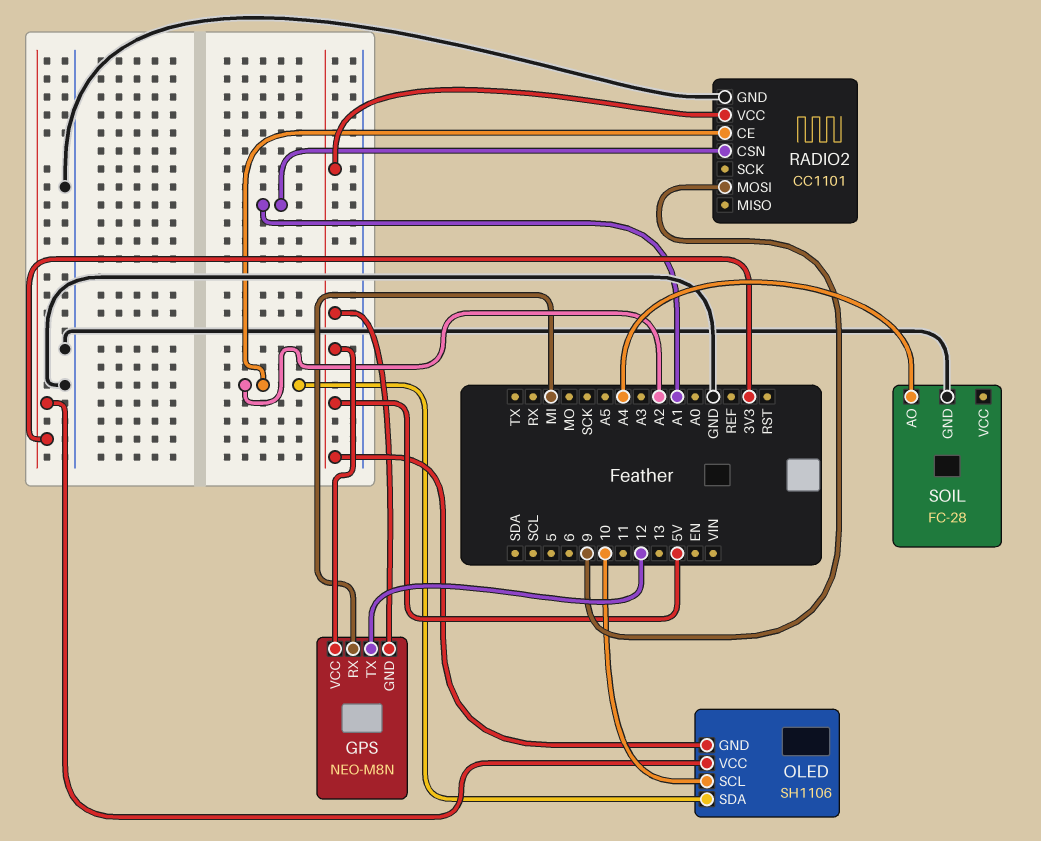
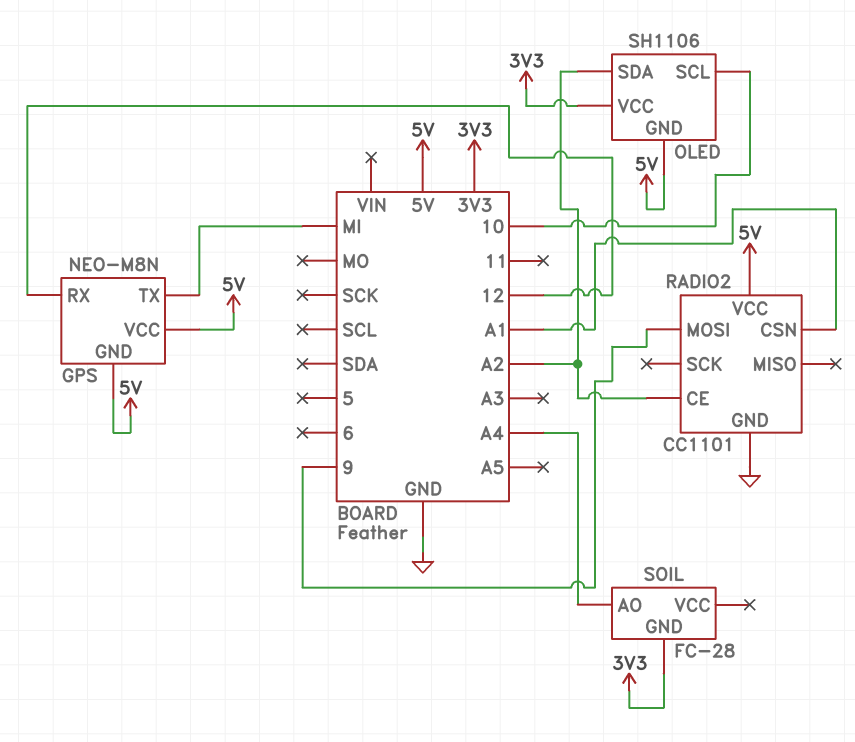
GPS pin RX: MI -> 12
GPS pin TX: 12 -> MI
SOIL pin GND: GND -> 3V3

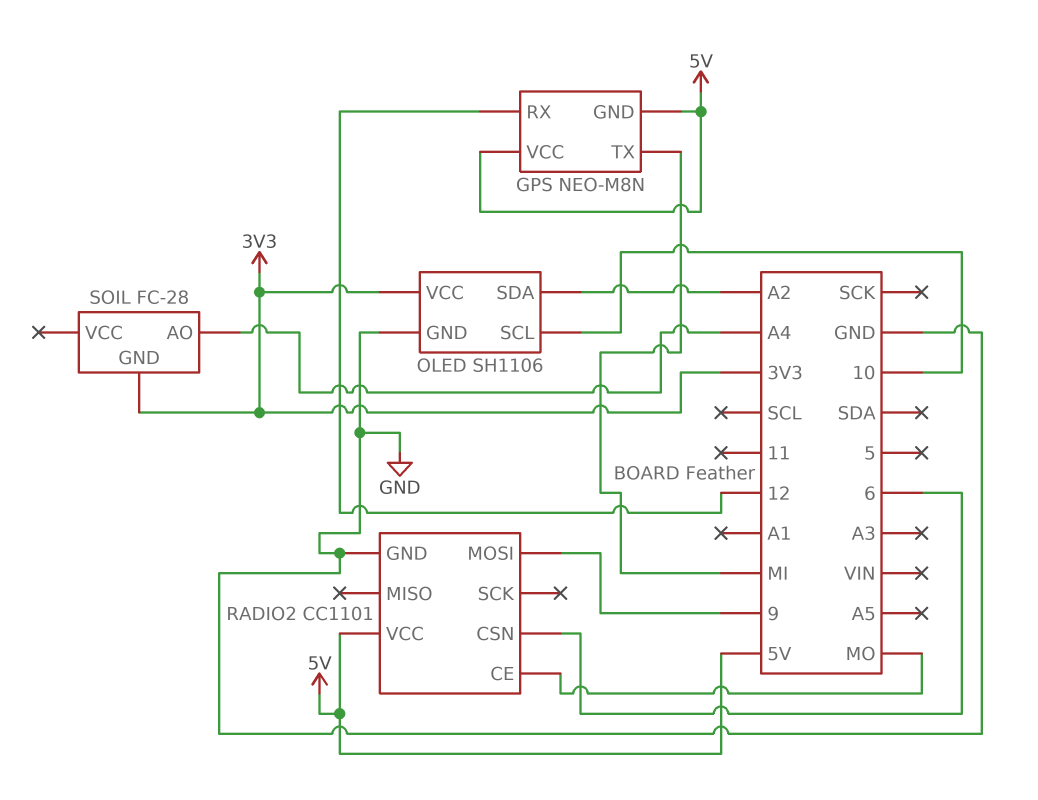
OLED pin GND: 5V -> GND
RADIO2 pin CE: A2 -> MO
RADIO2 pin CSN: A1 -> 6

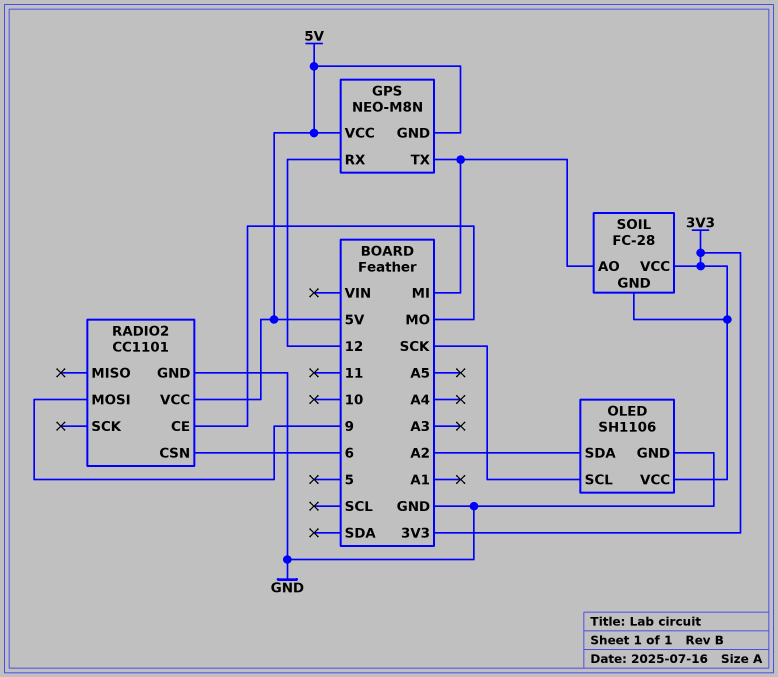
OLED pin SCL: 10 -> SCK
SOIL pin AO: A4 -> MI
SOIL pin VCC: none -> 3V3

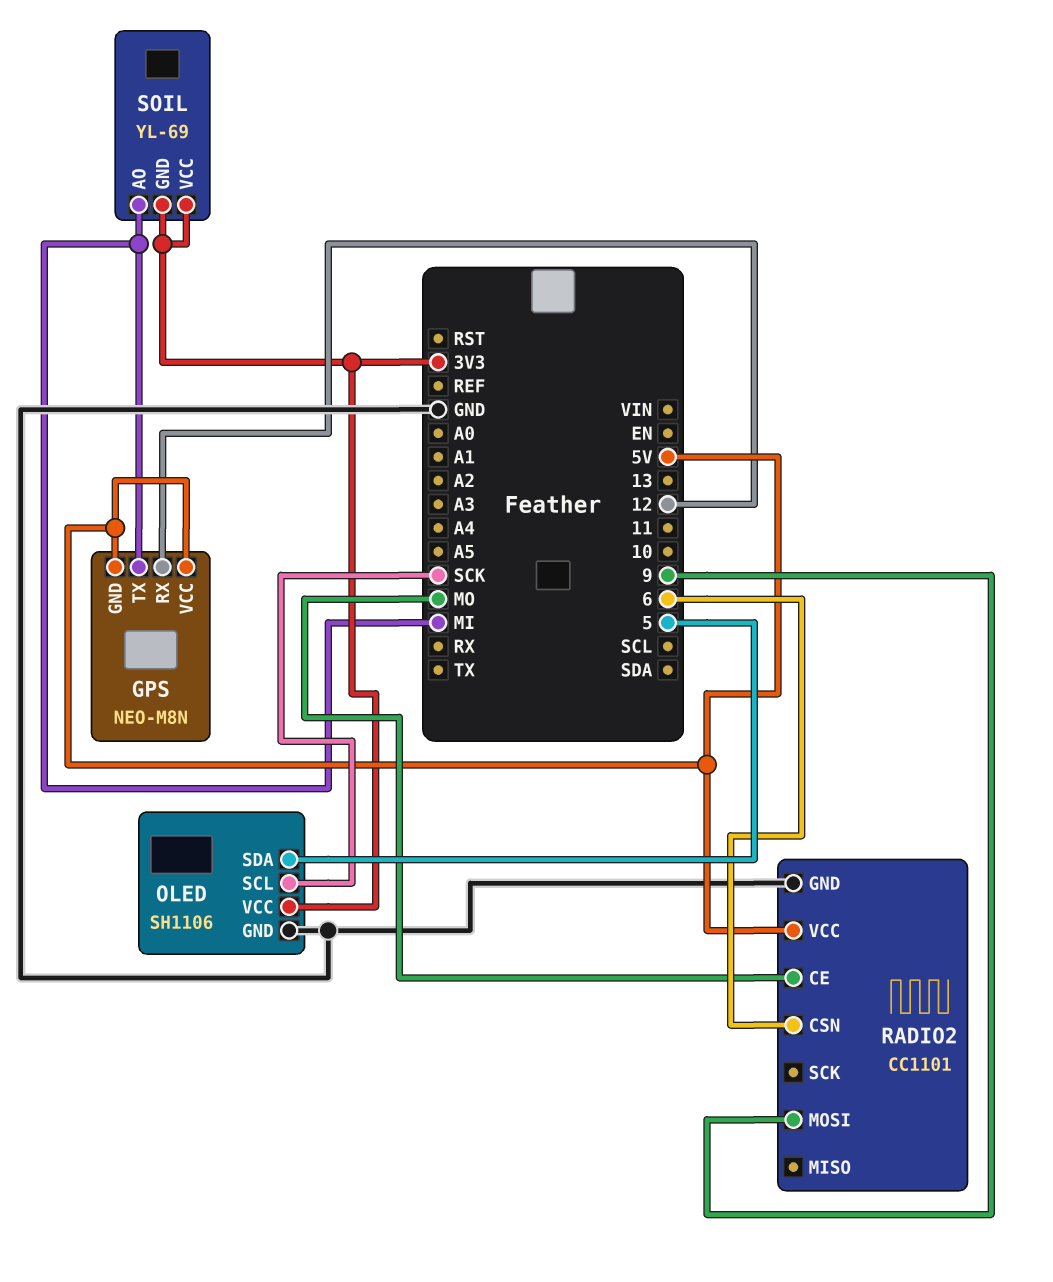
OLED pin SDA: A2 -> 5
SOIL: FC-28 -> YL-69

